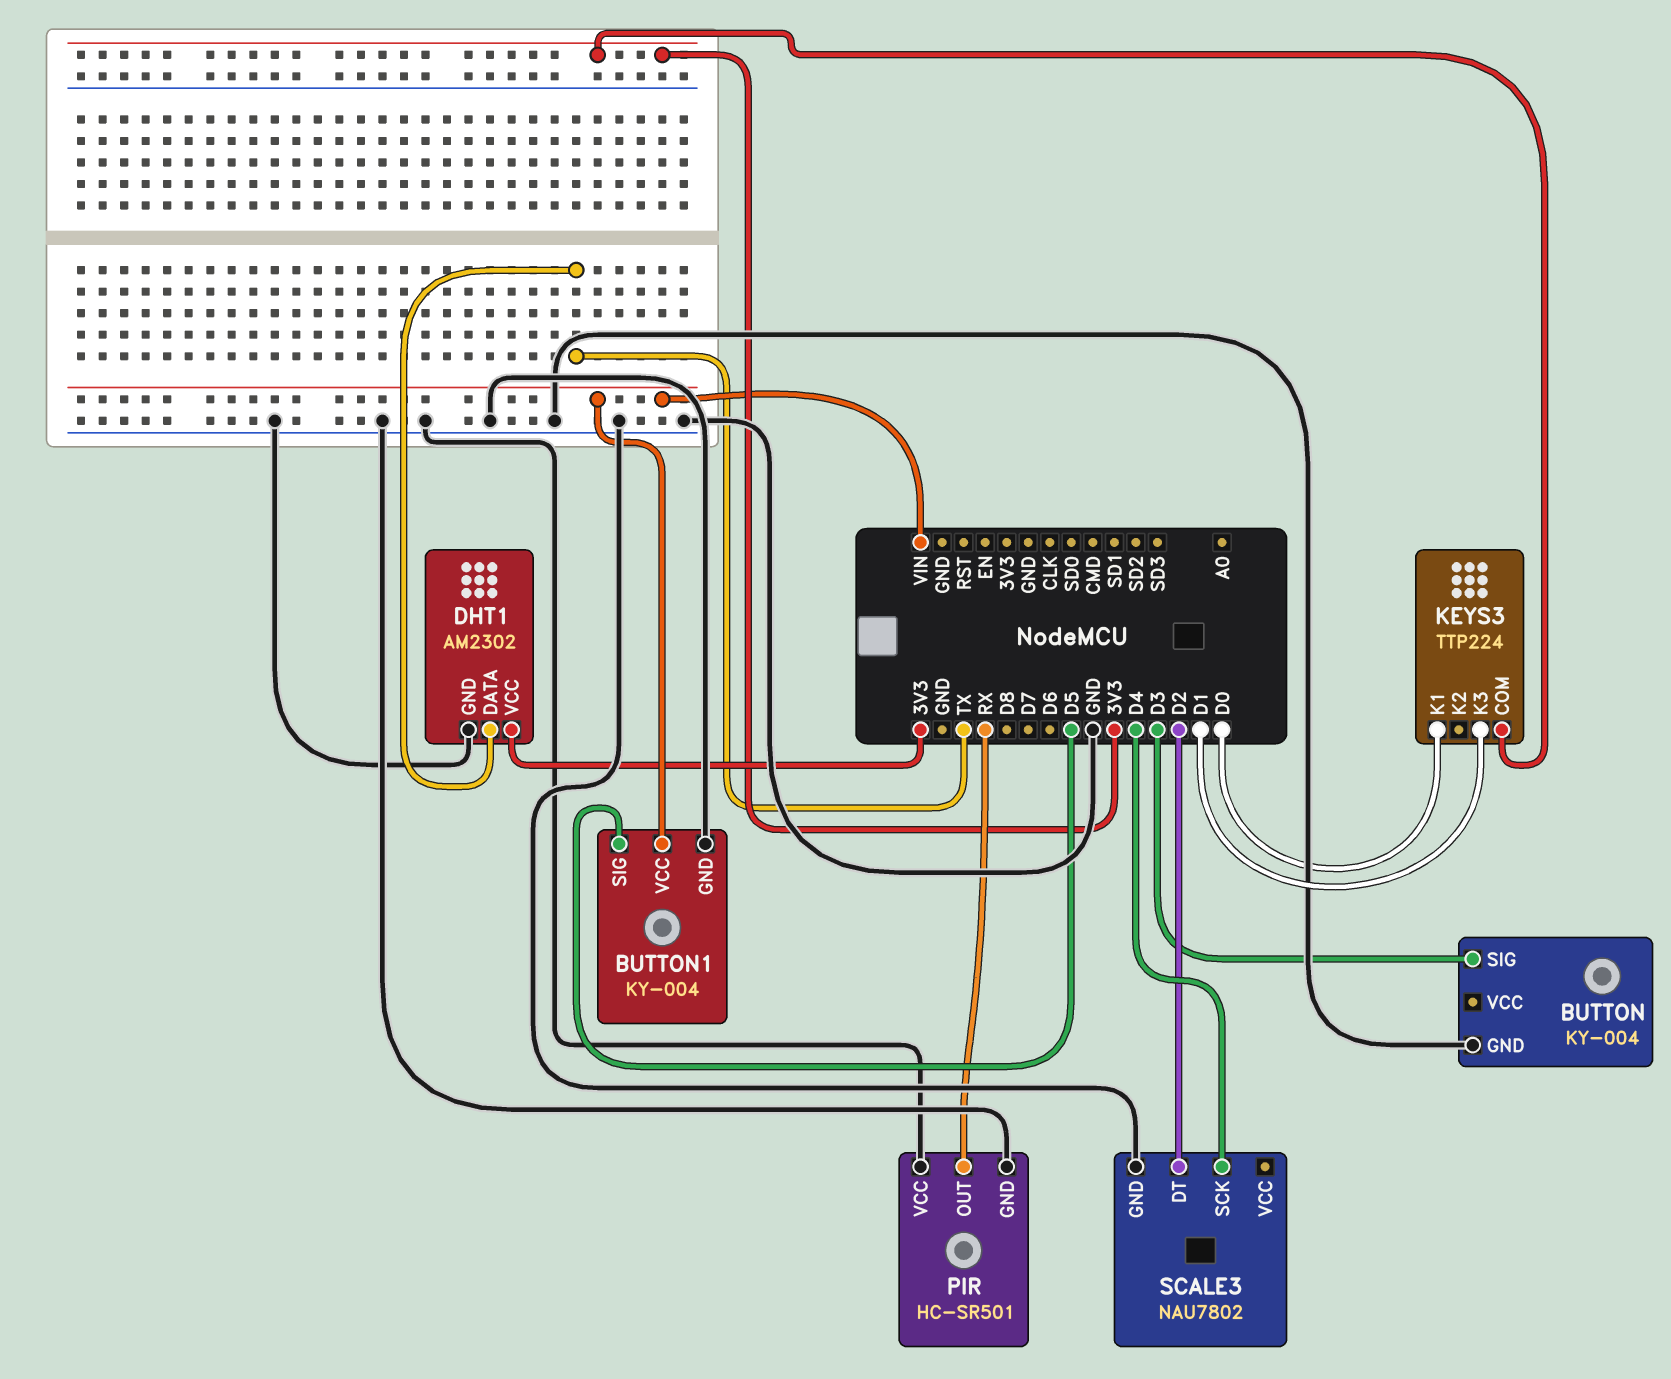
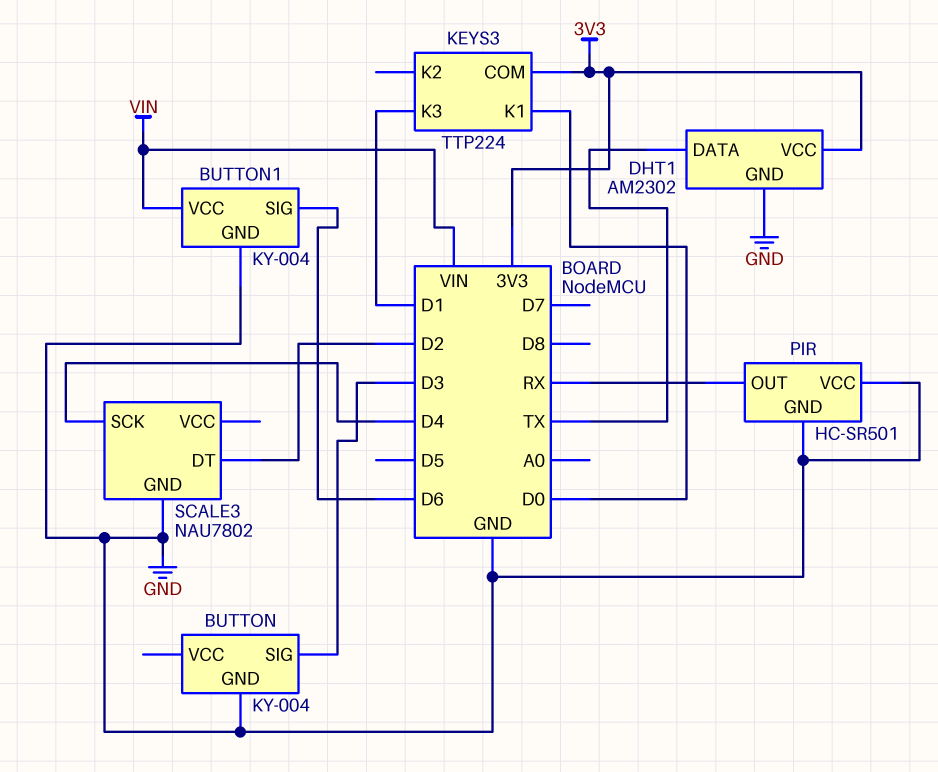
BUTTON1 pin SIG: D5 -> D6

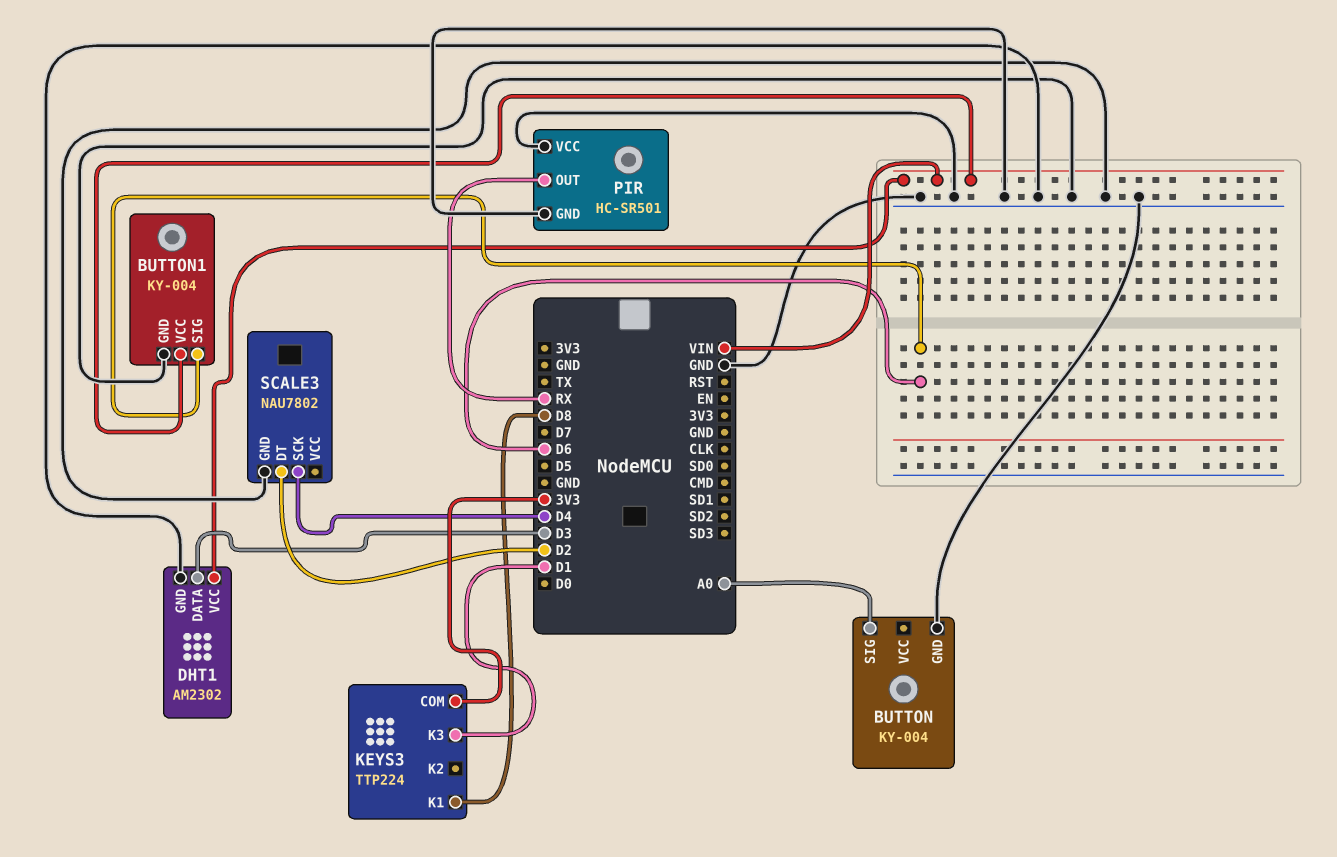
BUTTON pin SIG: D3 -> A0
DHT1 pin DATA: TX -> D3
DHT1 pin VCC: 3V3 -> VIN
KEYS3 pin K1: D0 -> D8

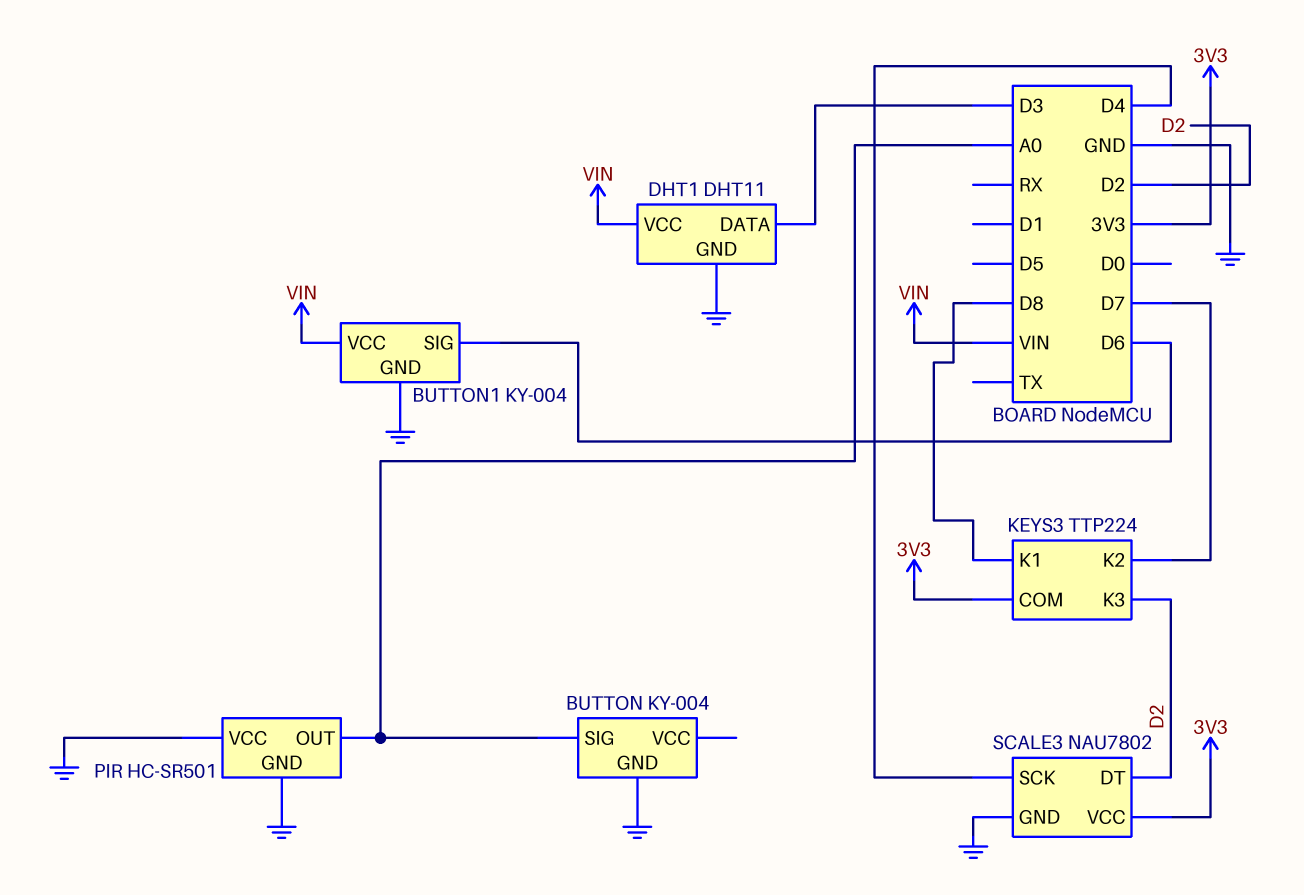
DHT1: AM2302 -> DHT11
KEYS3 pin K2: none -> D7
KEYS3 pin K3: D1 -> D2
PIR pin OUT: RX -> A0
SCALE3 pin VCC: none -> 3V3

